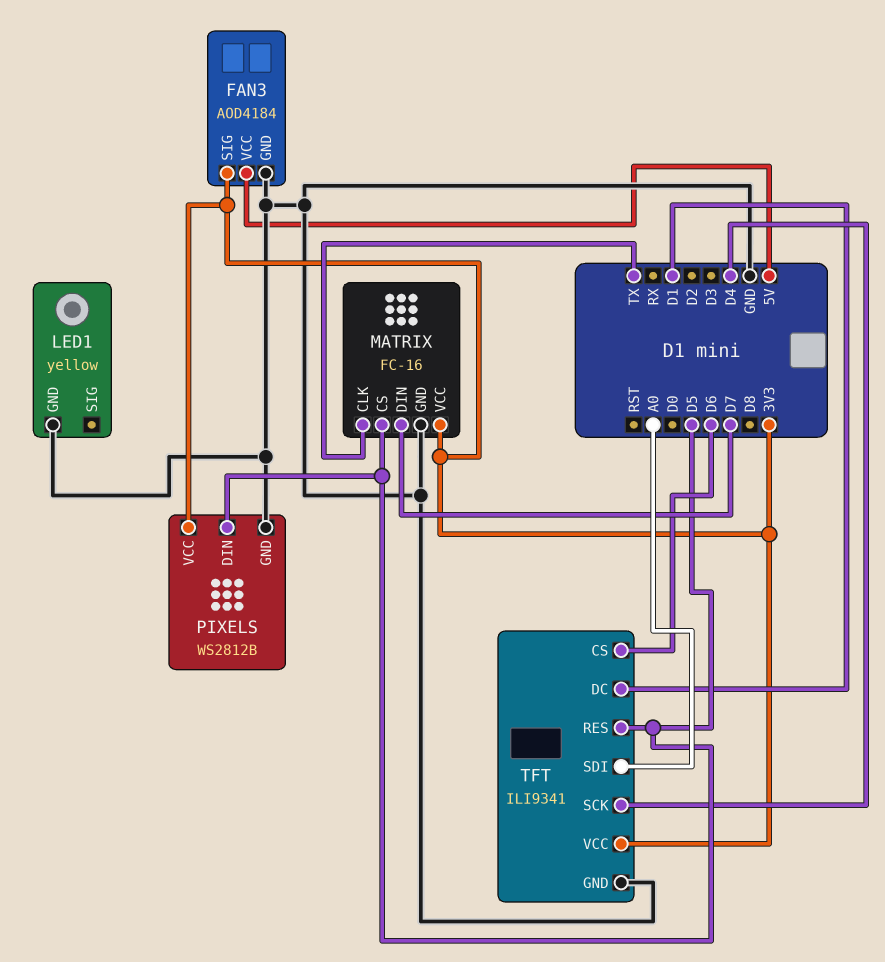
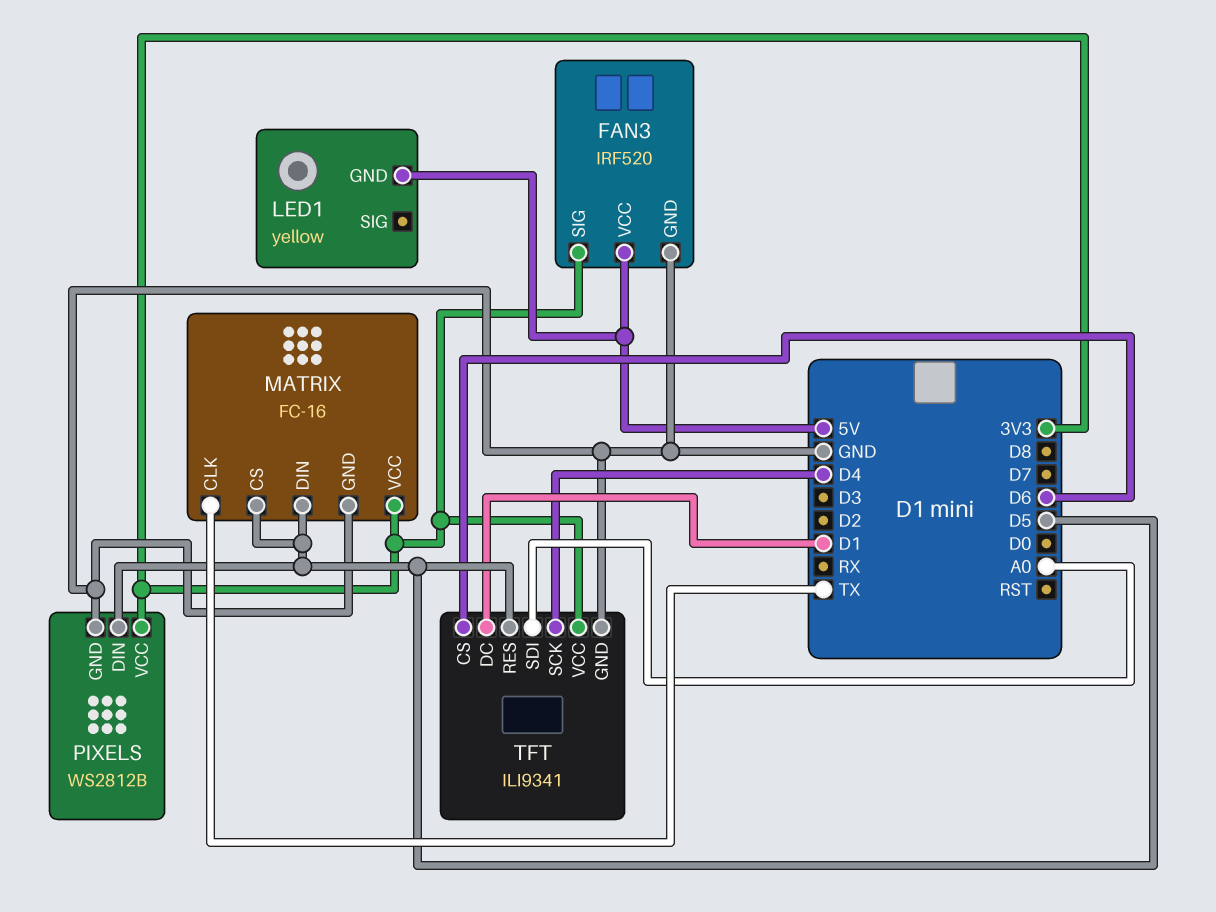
FAN3: AOD4184 -> IRF520
LED1 pin GND: GND -> 5V
MATRIX pin DIN: D7 -> D5

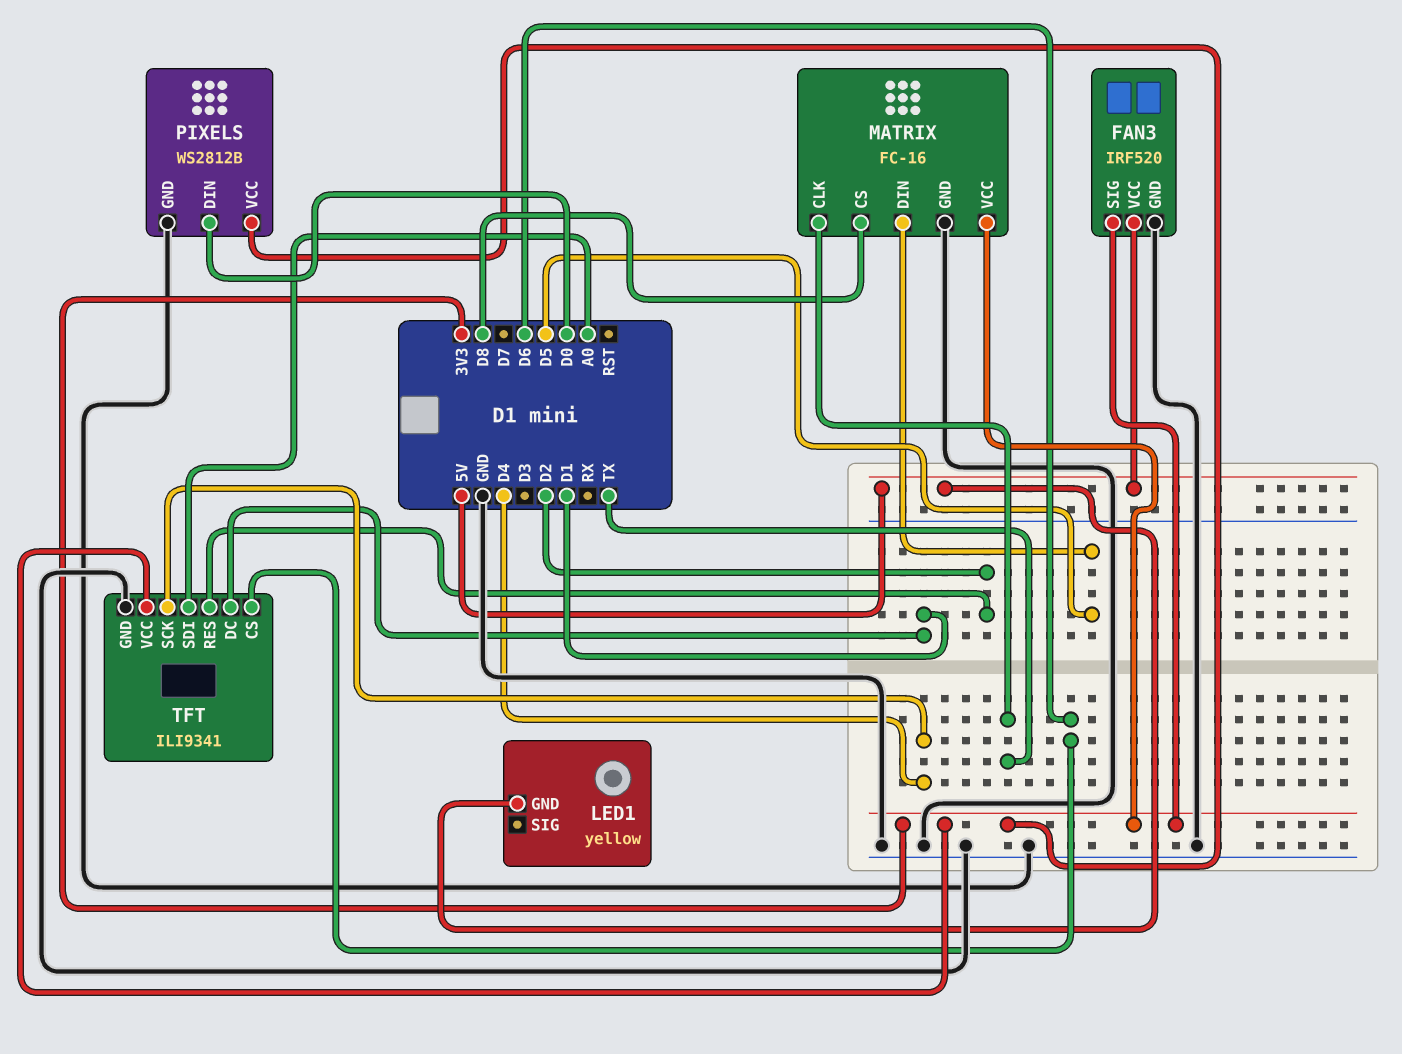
MATRIX pin CS: D5 -> D8
PIXELS pin DIN: D5 -> D0
TFT pin RES: D5 -> D2

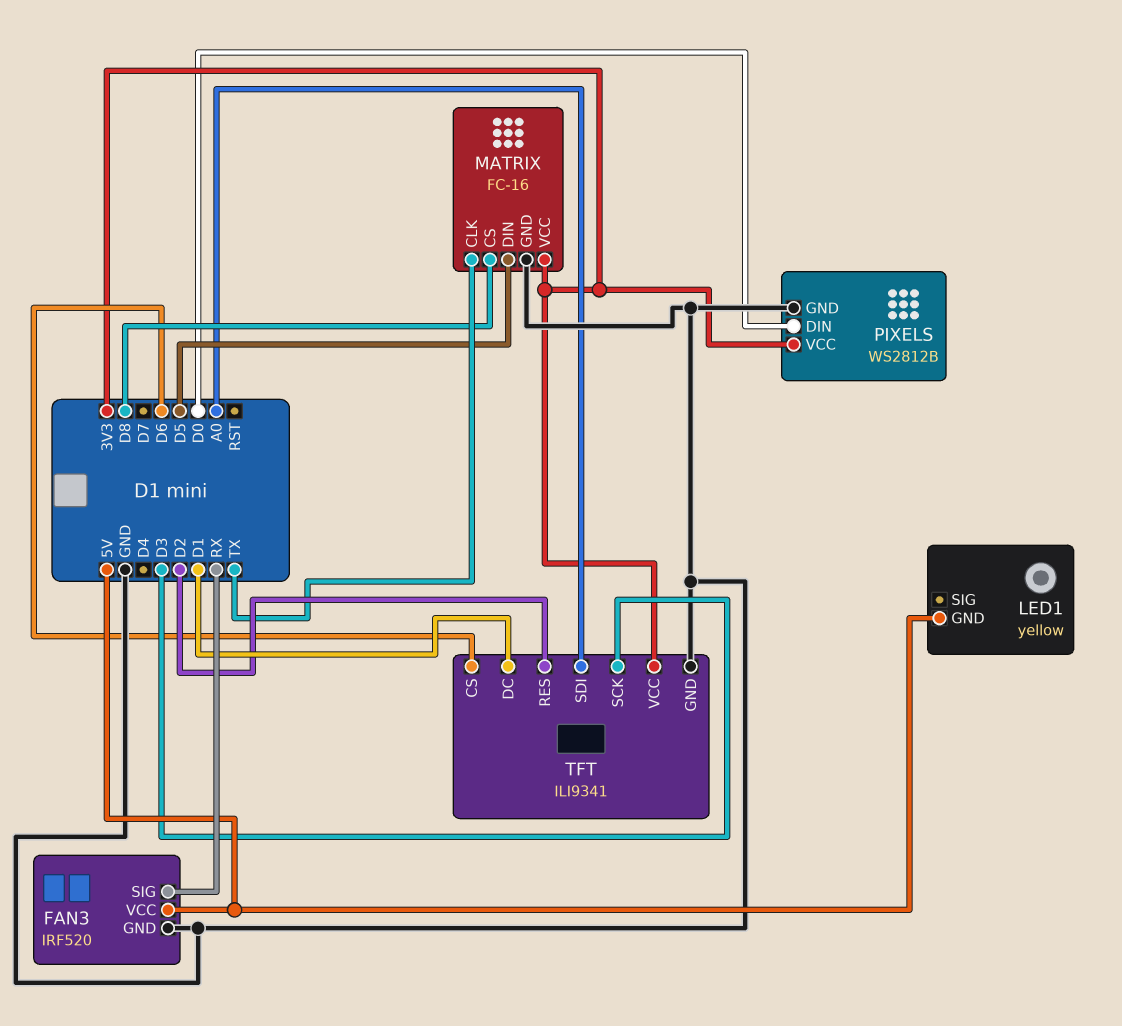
FAN3 pin SIG: 3V3 -> RX
TFT pin SCK: D4 -> D3

